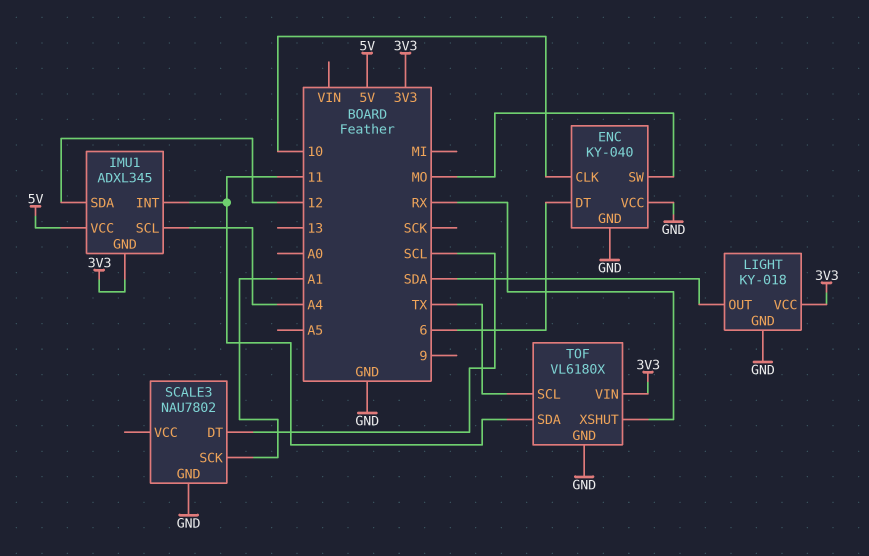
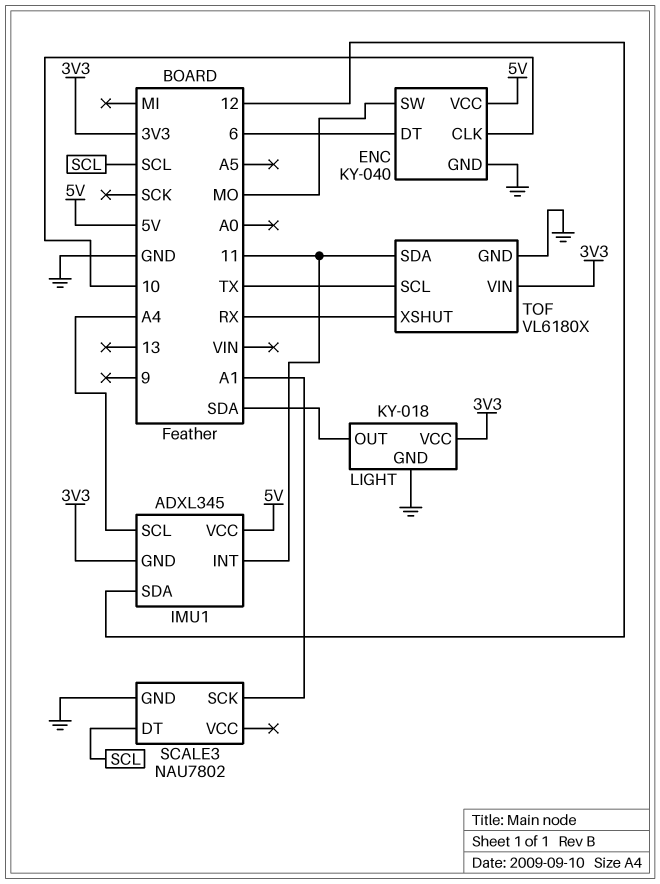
ENC pin VCC: GND -> 5V

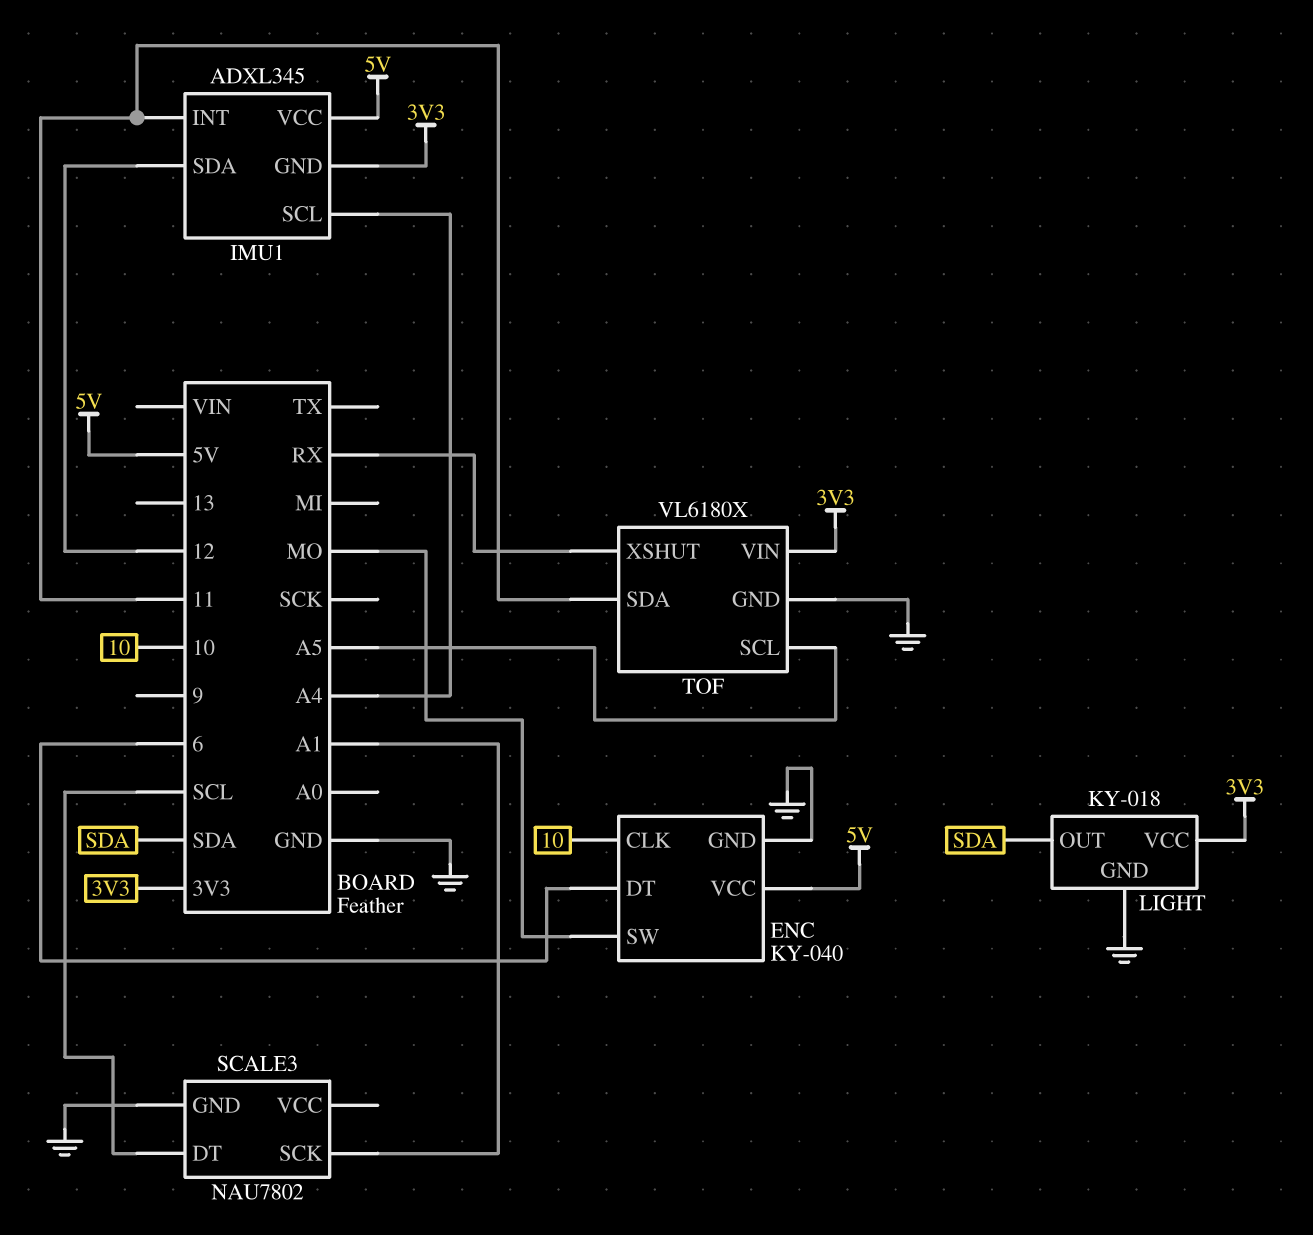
TOF pin SCL: TX -> A5

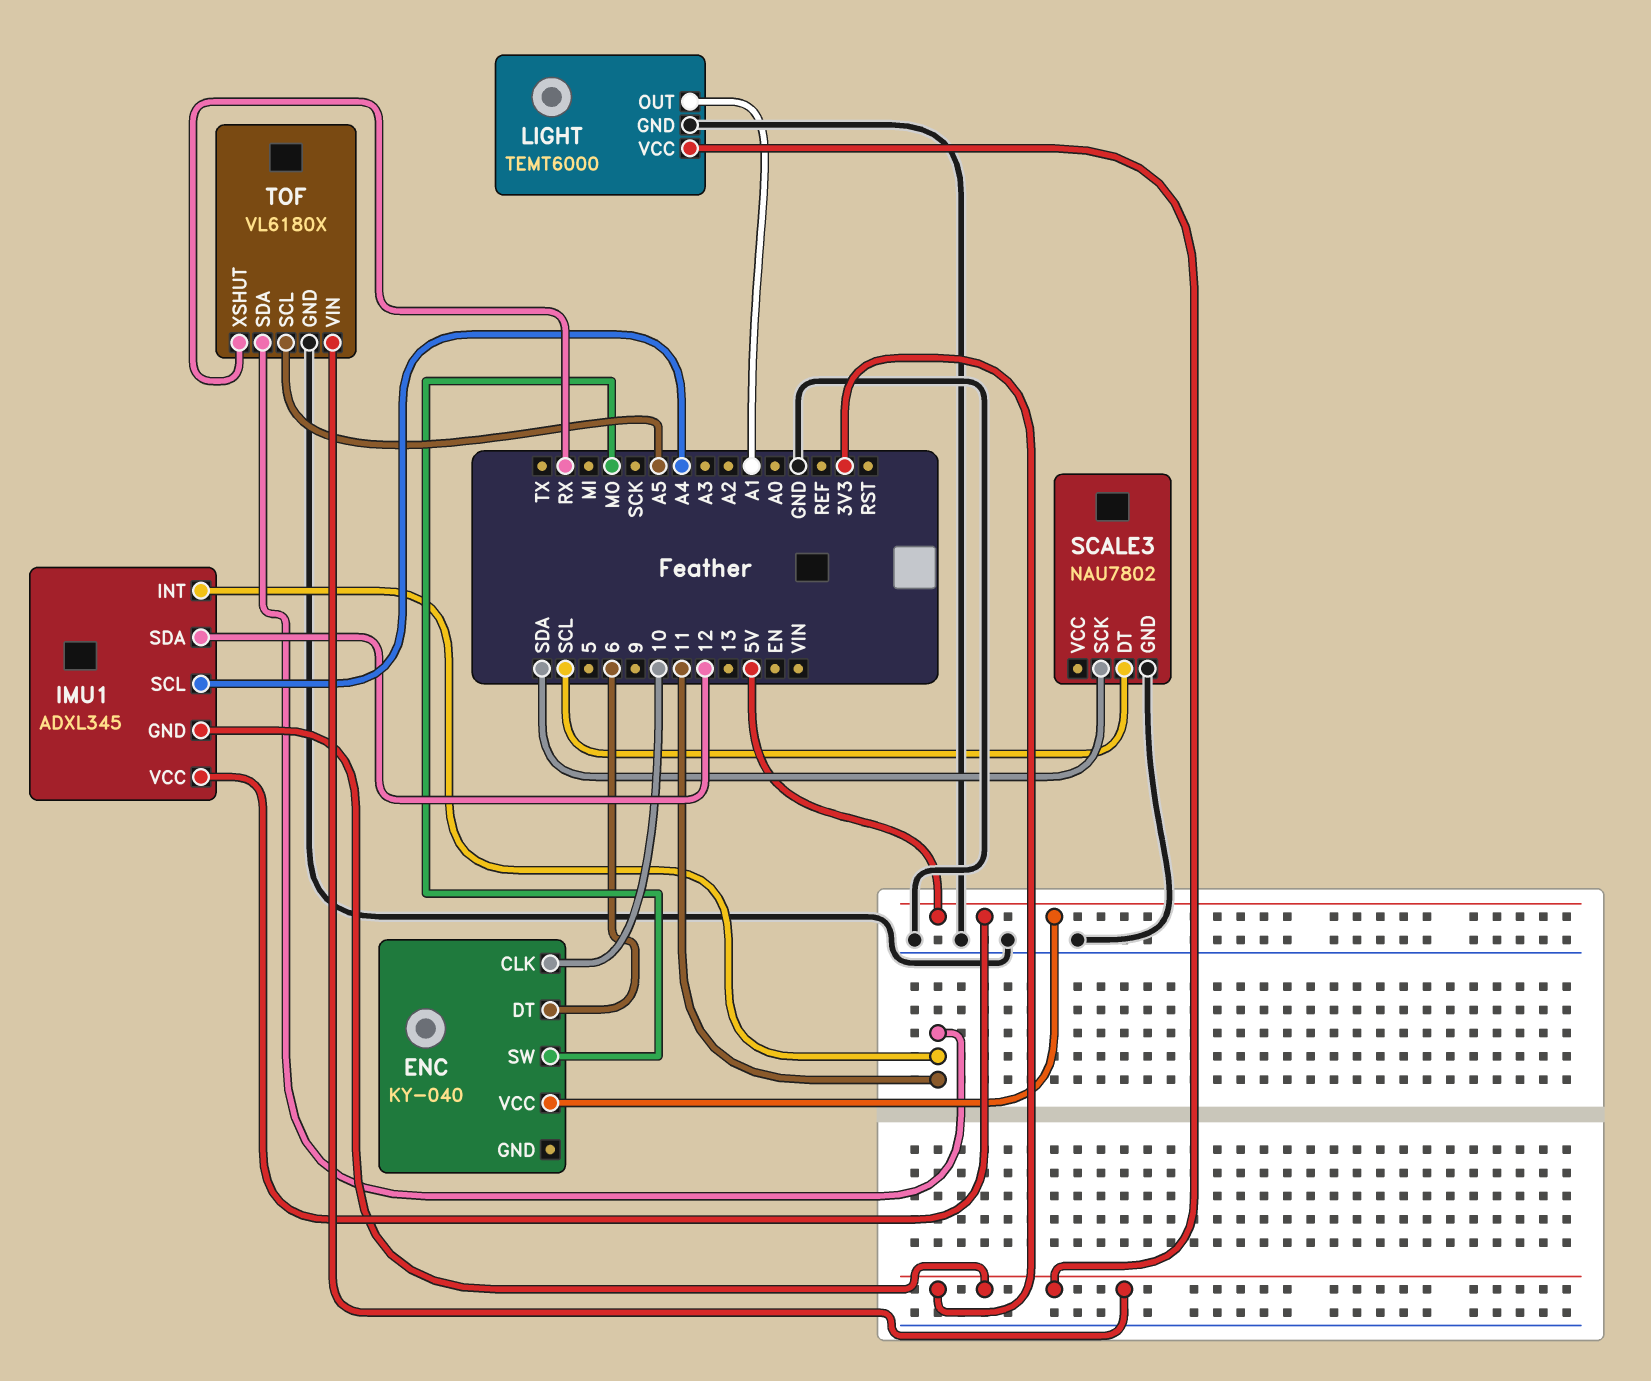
ENC pin GND: GND -> none
LIGHT: KY-018 -> TEMT6000
LIGHT pin OUT: SDA -> A1
SCALE3 pin SCK: A1 -> SDA

